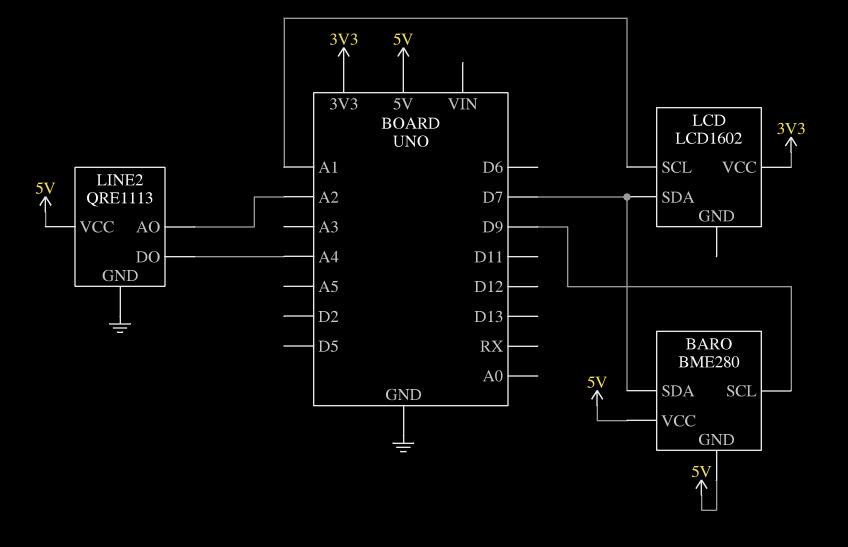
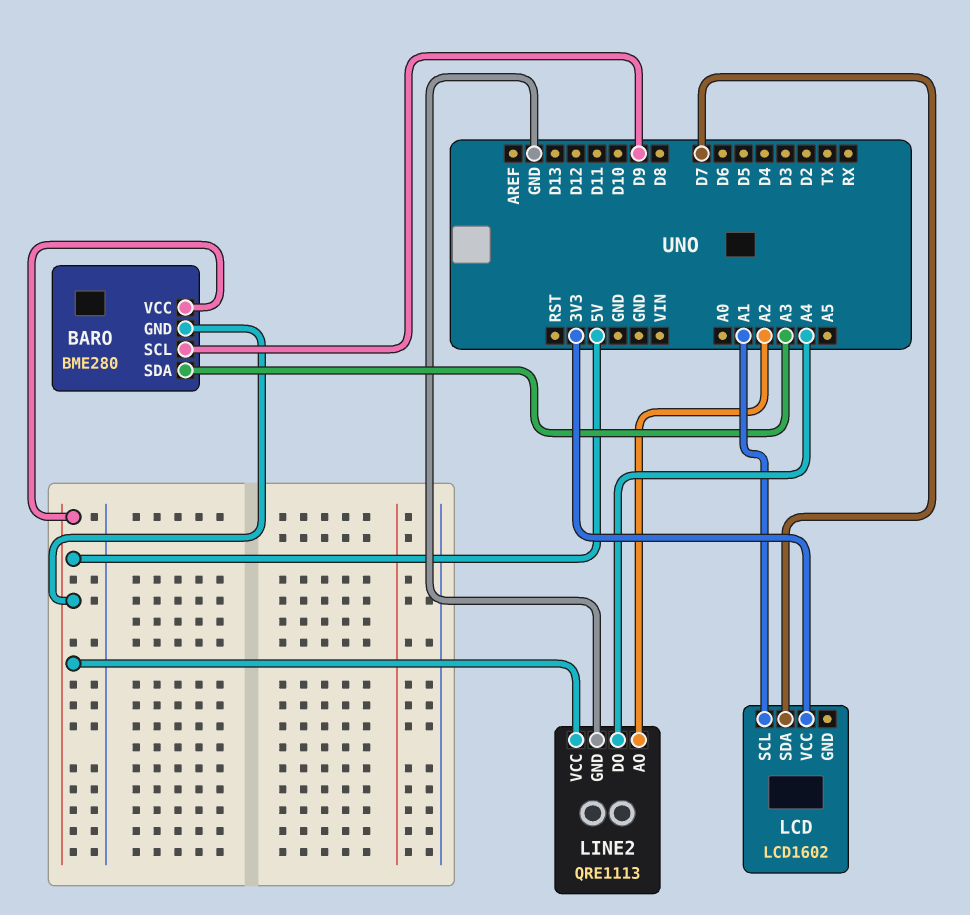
BARO pin SDA: D7 -> A3

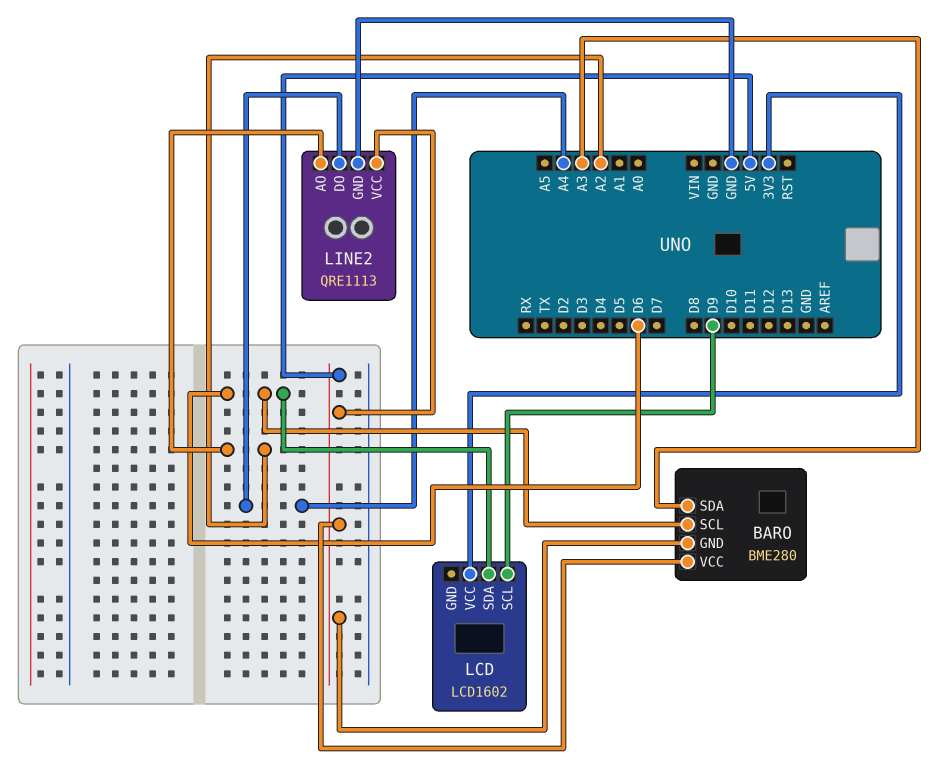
BARO pin SCL: D9 -> D6
LCD pin SCL: A1 -> D9
LCD pin SDA: D7 -> D6

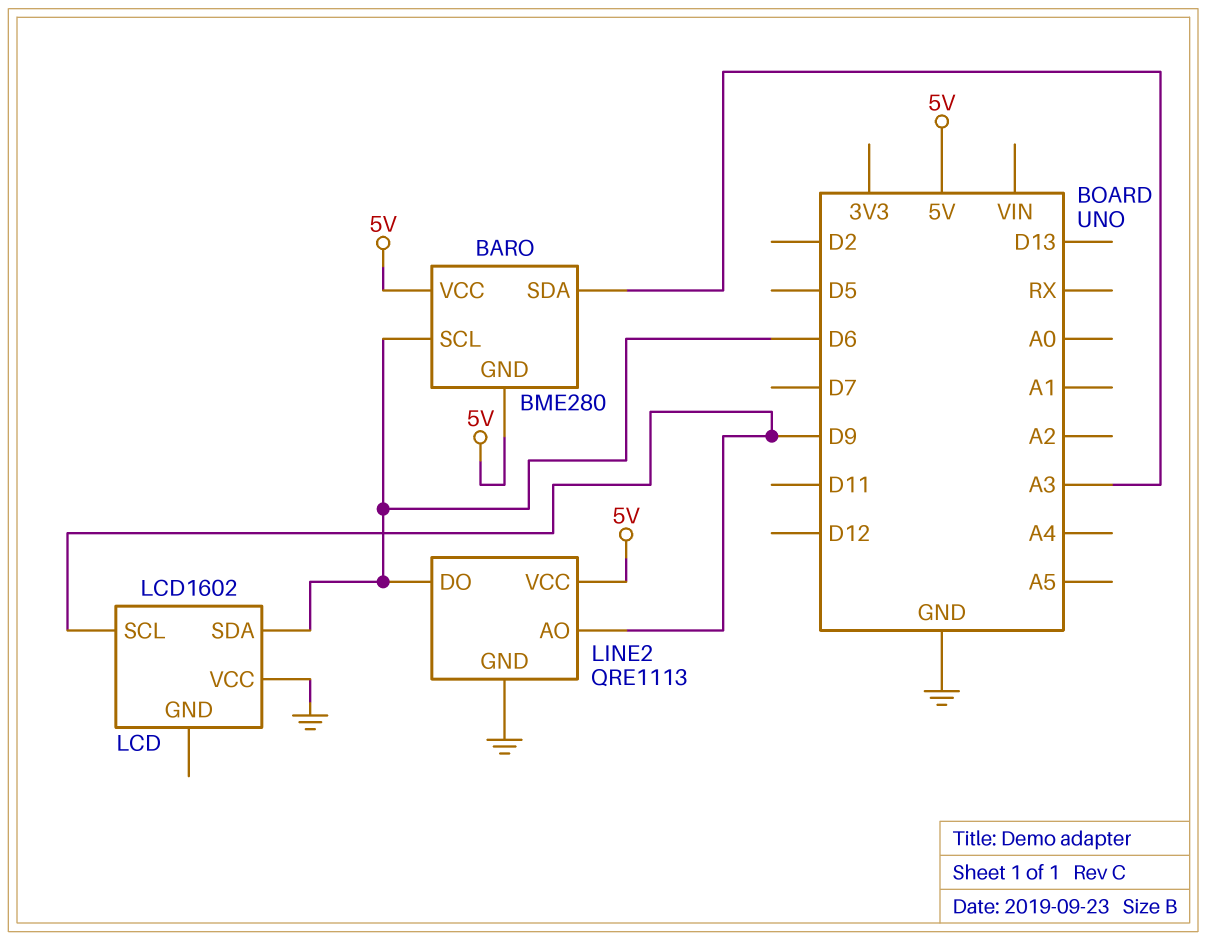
LCD pin VCC: 3V3 -> GND
LINE2 pin AO: A2 -> D9
LINE2 pin DO: A4 -> D6

